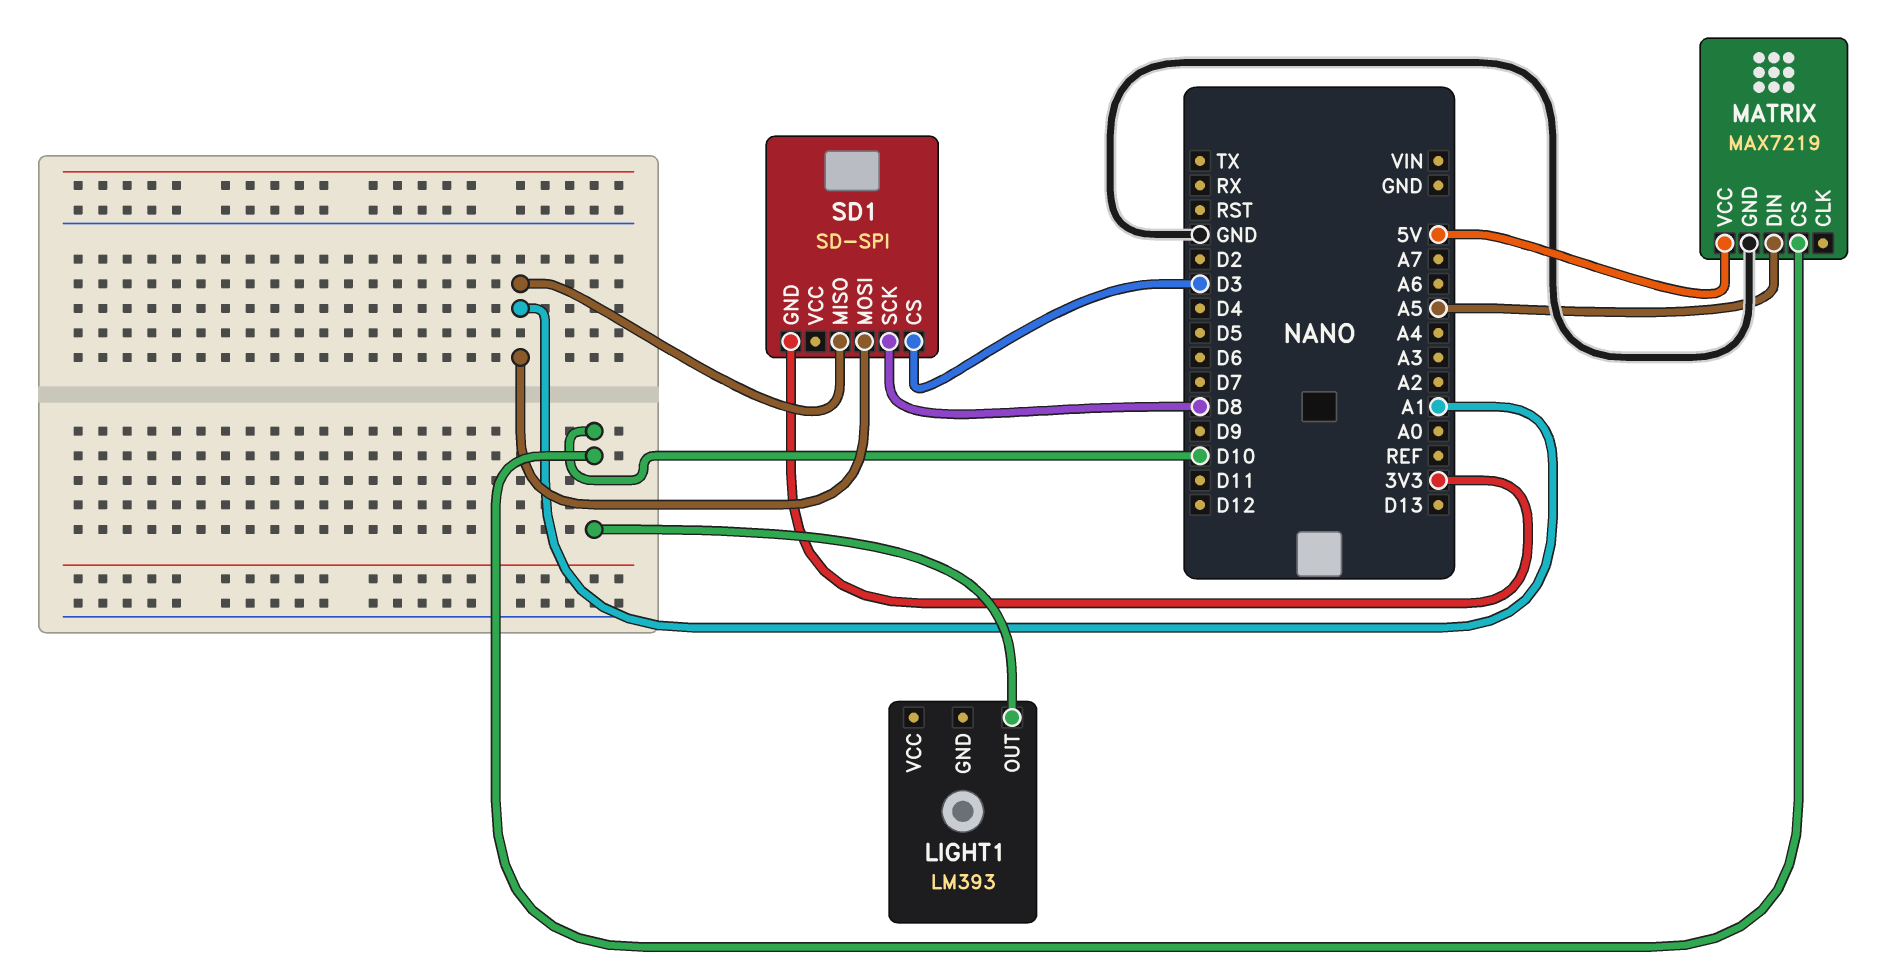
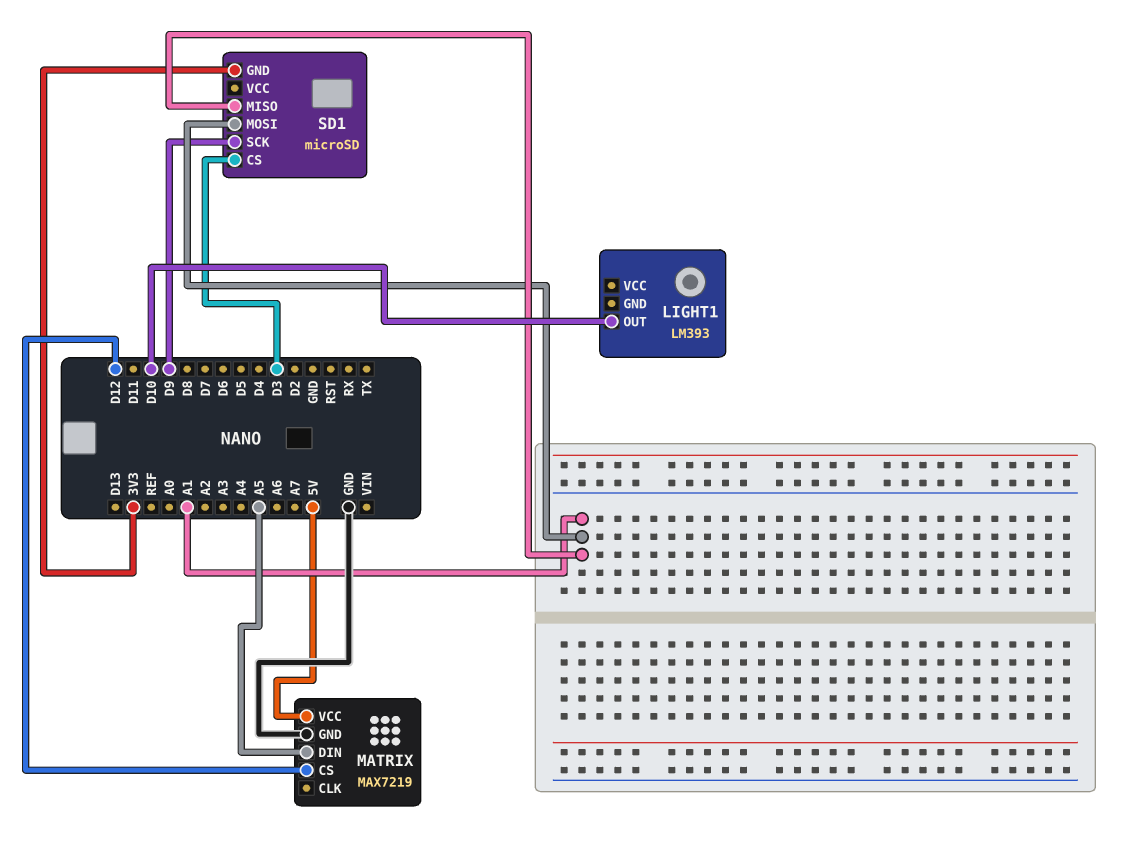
MATRIX pin CS: D10 -> D12
SD1: SD-SPI -> microSD
SD1 pin SCK: D8 -> D9

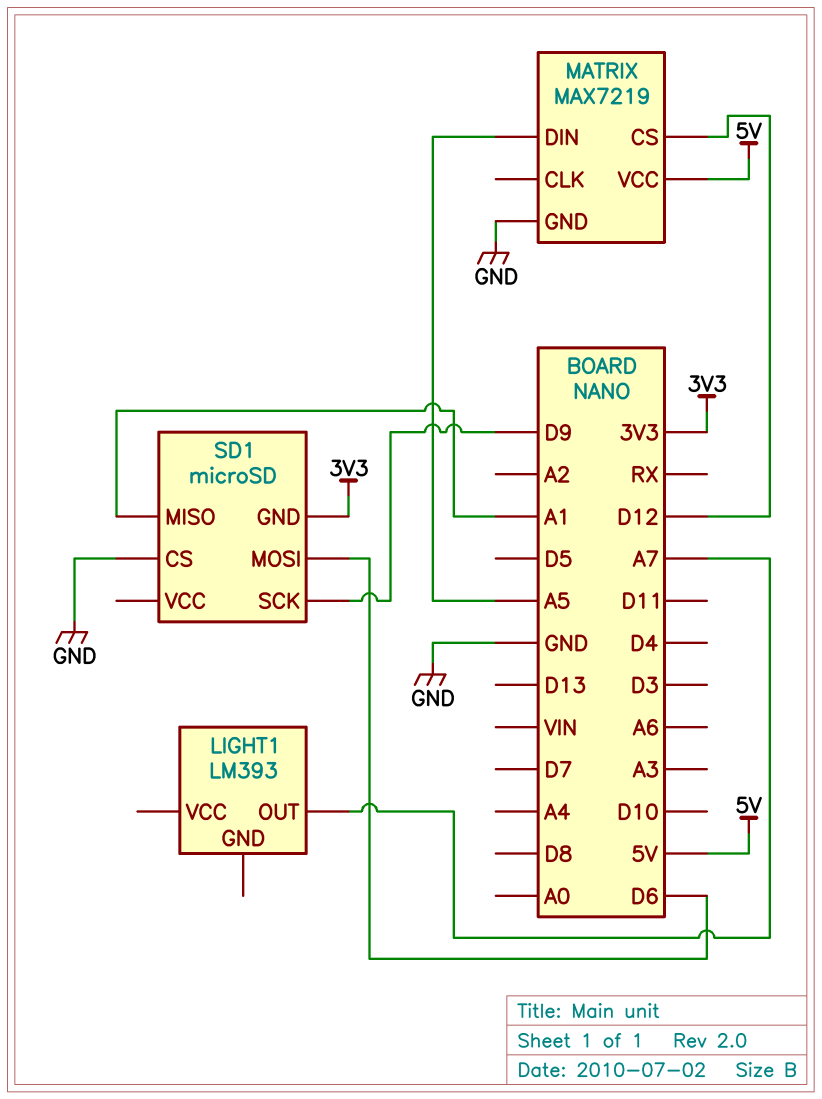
LIGHT1 pin OUT: D10 -> A7
SD1 pin CS: D3 -> GND
SD1 pin MOSI: A1 -> D6

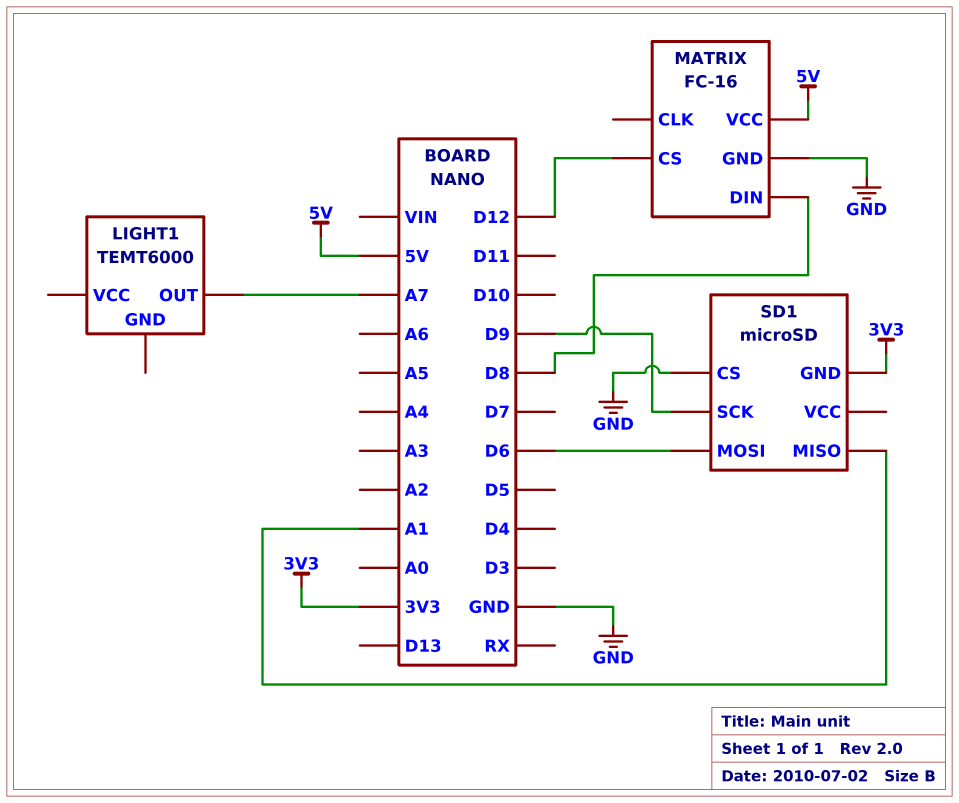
LIGHT1: LM393 -> TEMT6000
MATRIX: MAX7219 -> FC-16
MATRIX pin DIN: A5 -> D8

